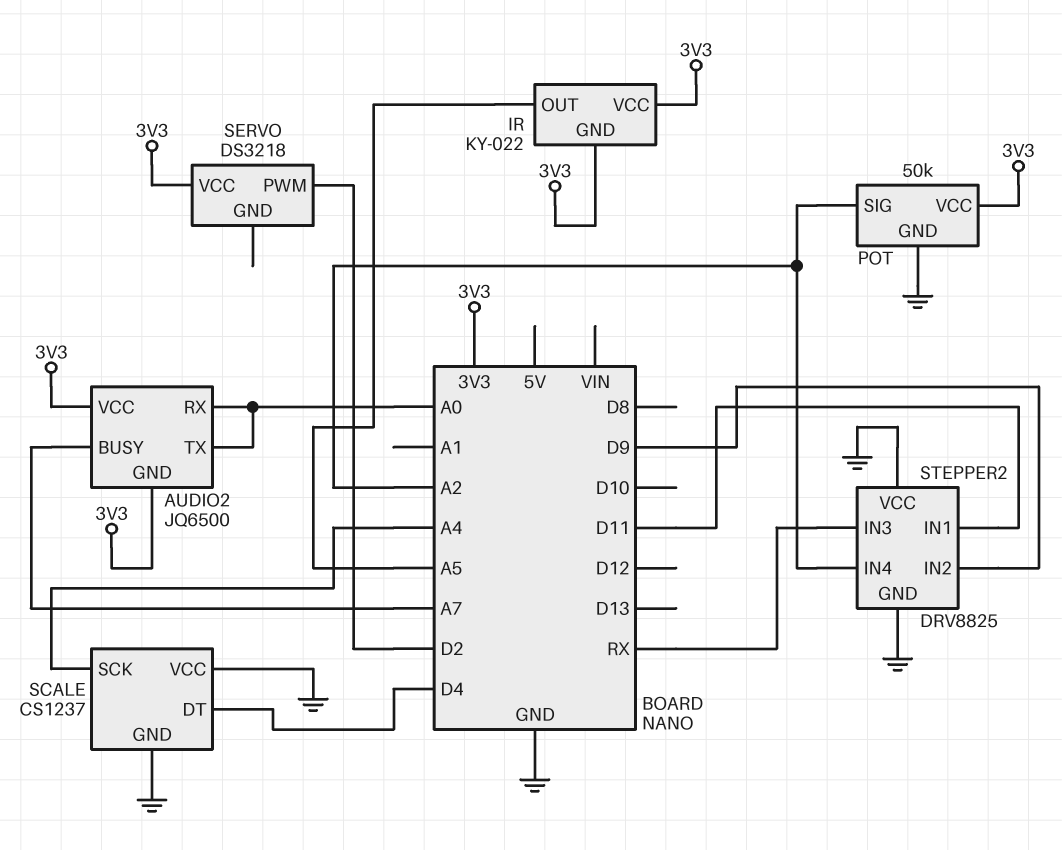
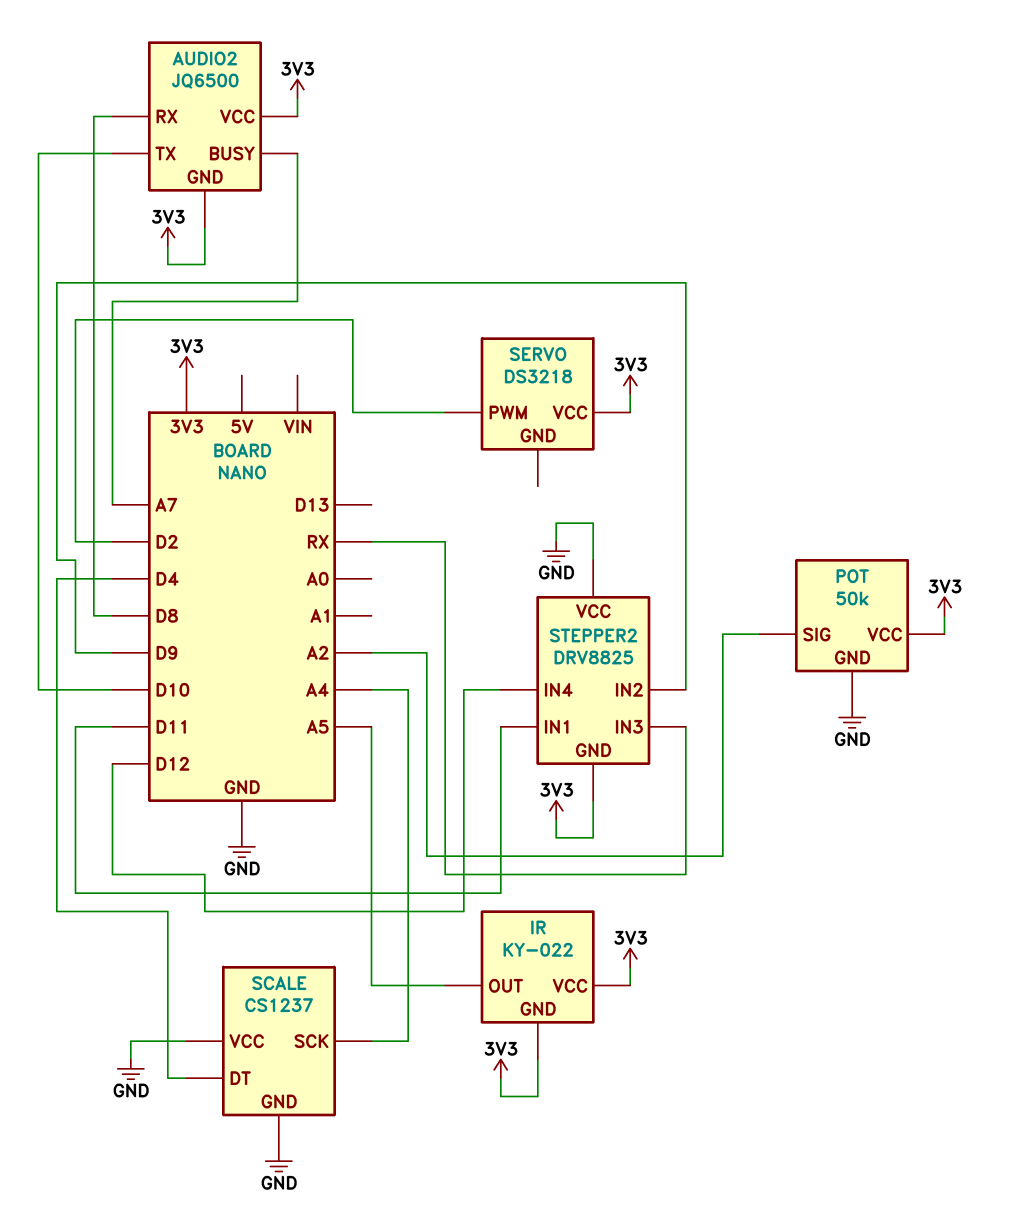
AUDIO2 pin RX: A0 -> D8
AUDIO2 pin TX: A0 -> D10
STEPPER2 pin GND: GND -> 3V3
STEPPER2 pin IN4: A2 -> D12

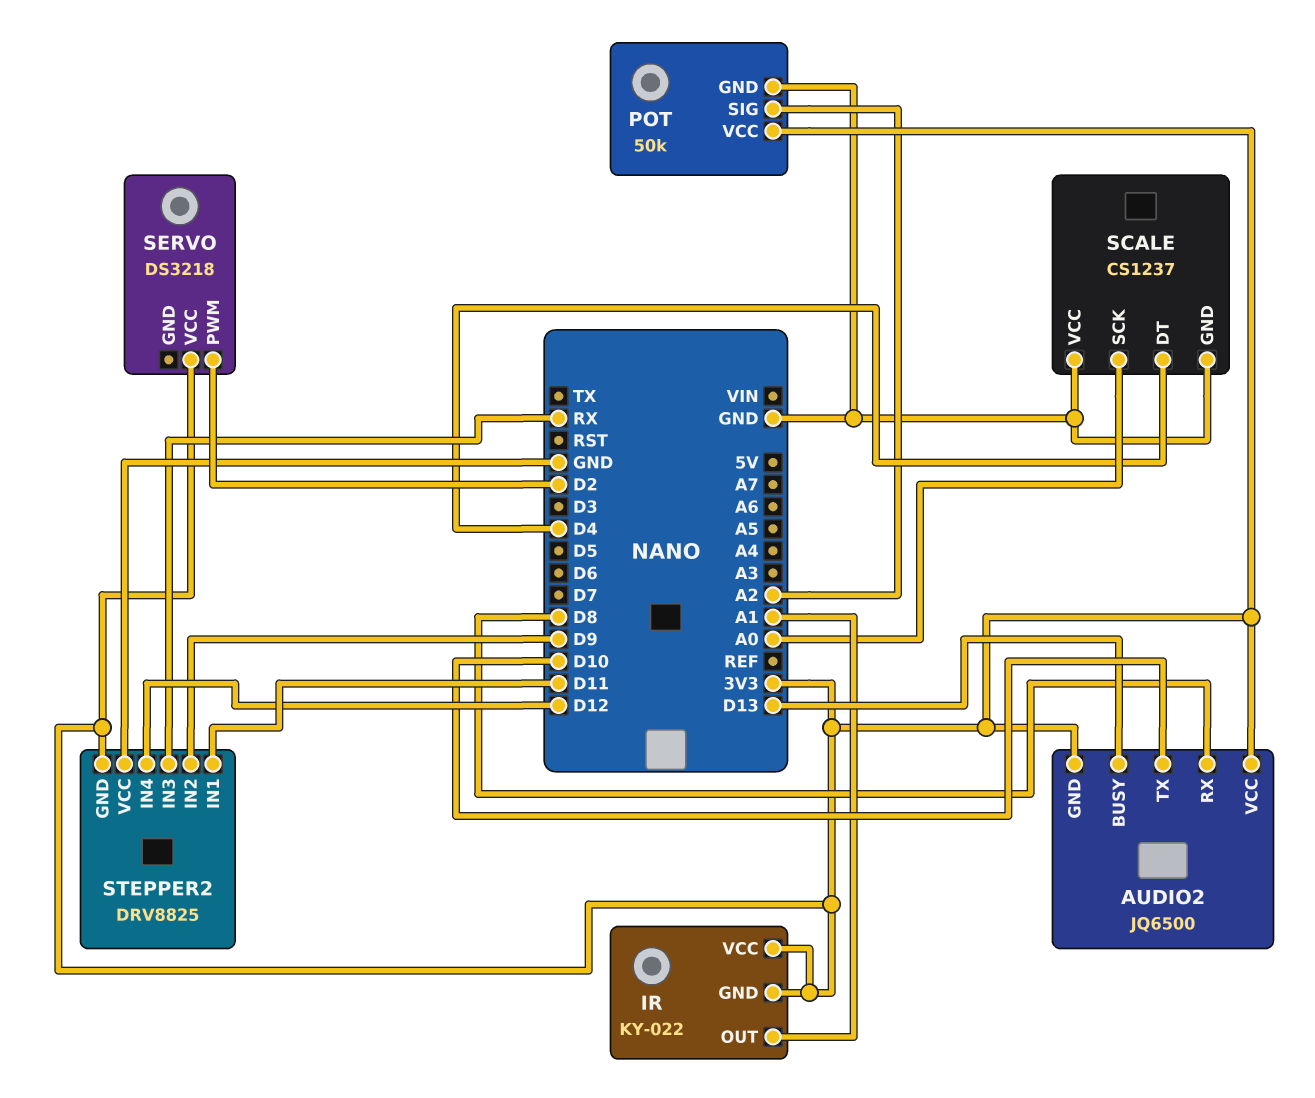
AUDIO2 pin BUSY: A7 -> D13
IR pin OUT: A5 -> A1
SCALE pin SCK: A4 -> A0

